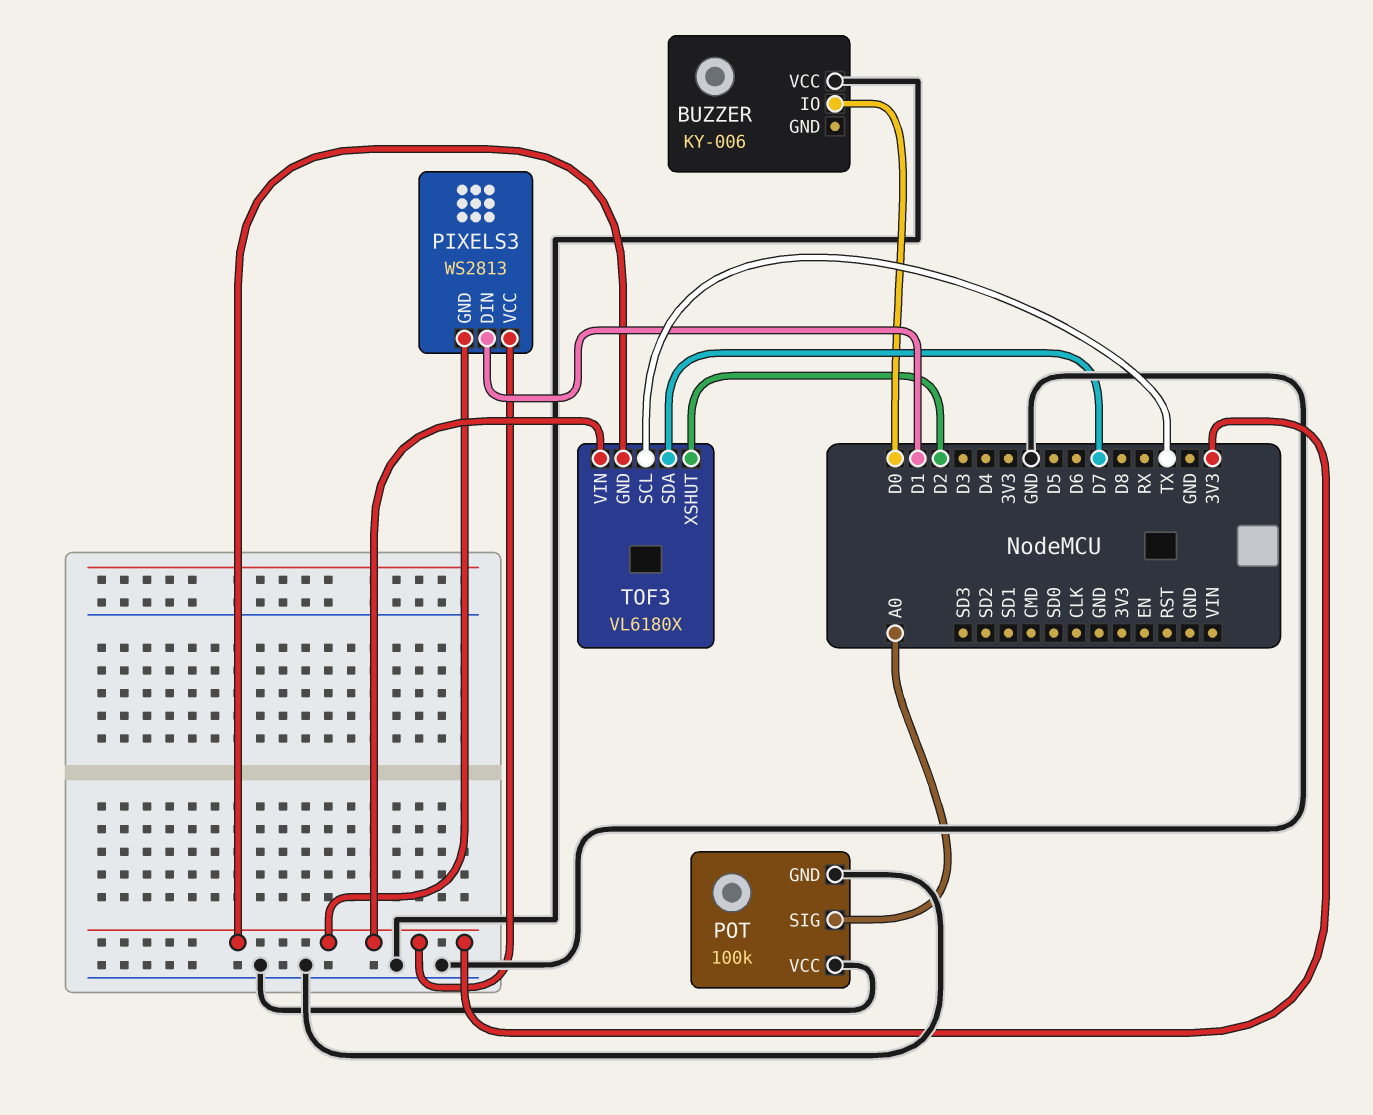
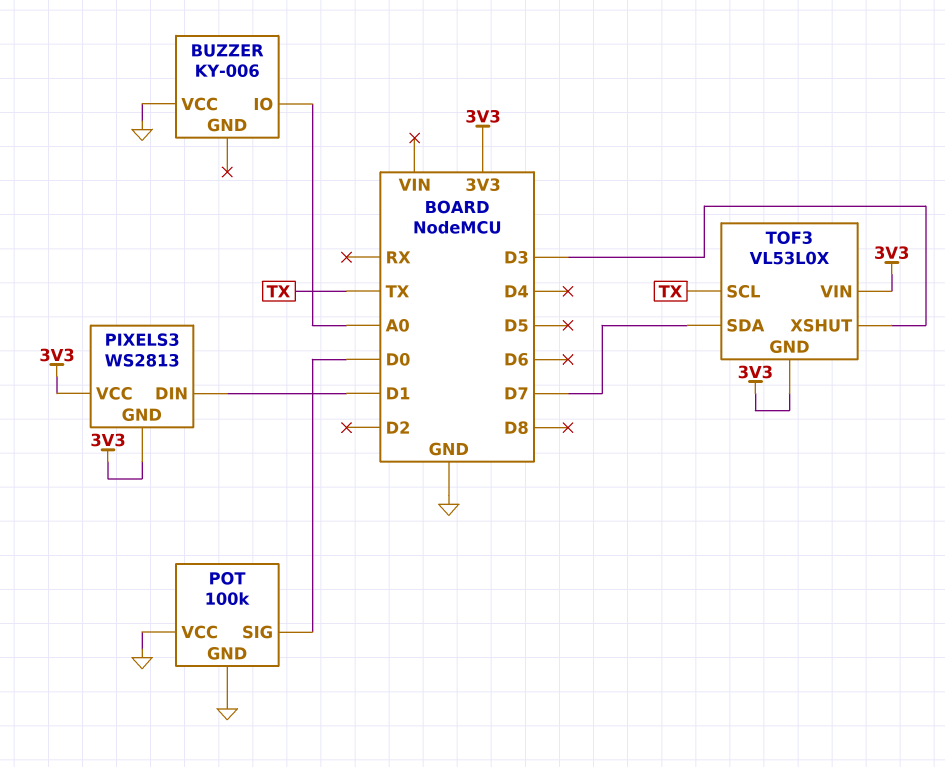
BUZZER pin IO: D0 -> A0
POT pin SIG: A0 -> D0
TOF3: VL6180X -> VL53L0X
TOF3 pin XSHUT: D2 -> D3

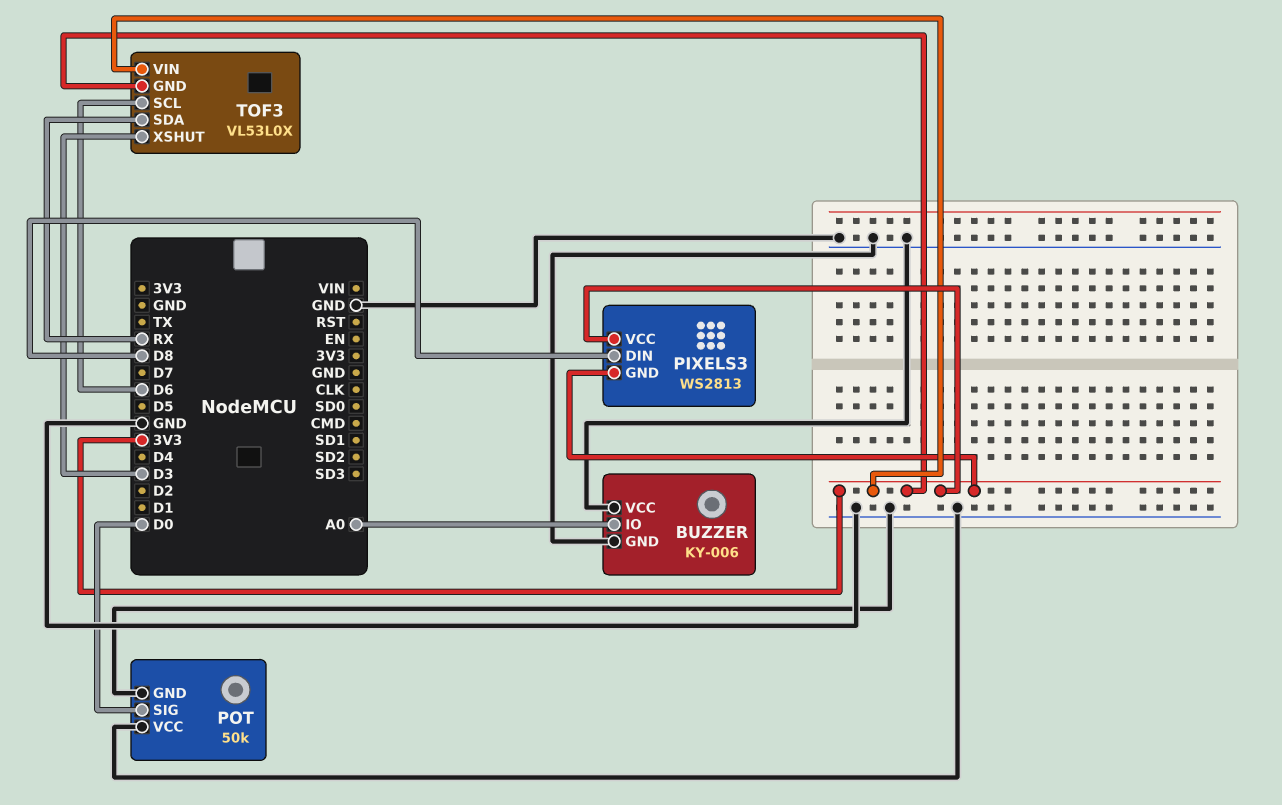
BUZZER pin GND: none -> GND
PIXELS3 pin DIN: D1 -> D8
POT: 100k -> 50k
TOF3 pin SCL: TX -> D6
TOF3 pin SDA: D7 -> RX

